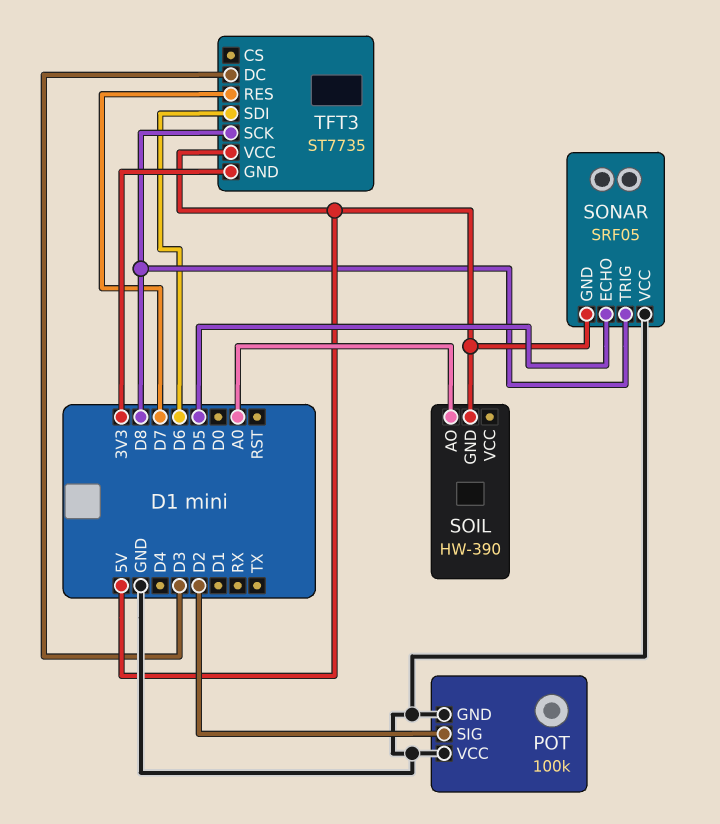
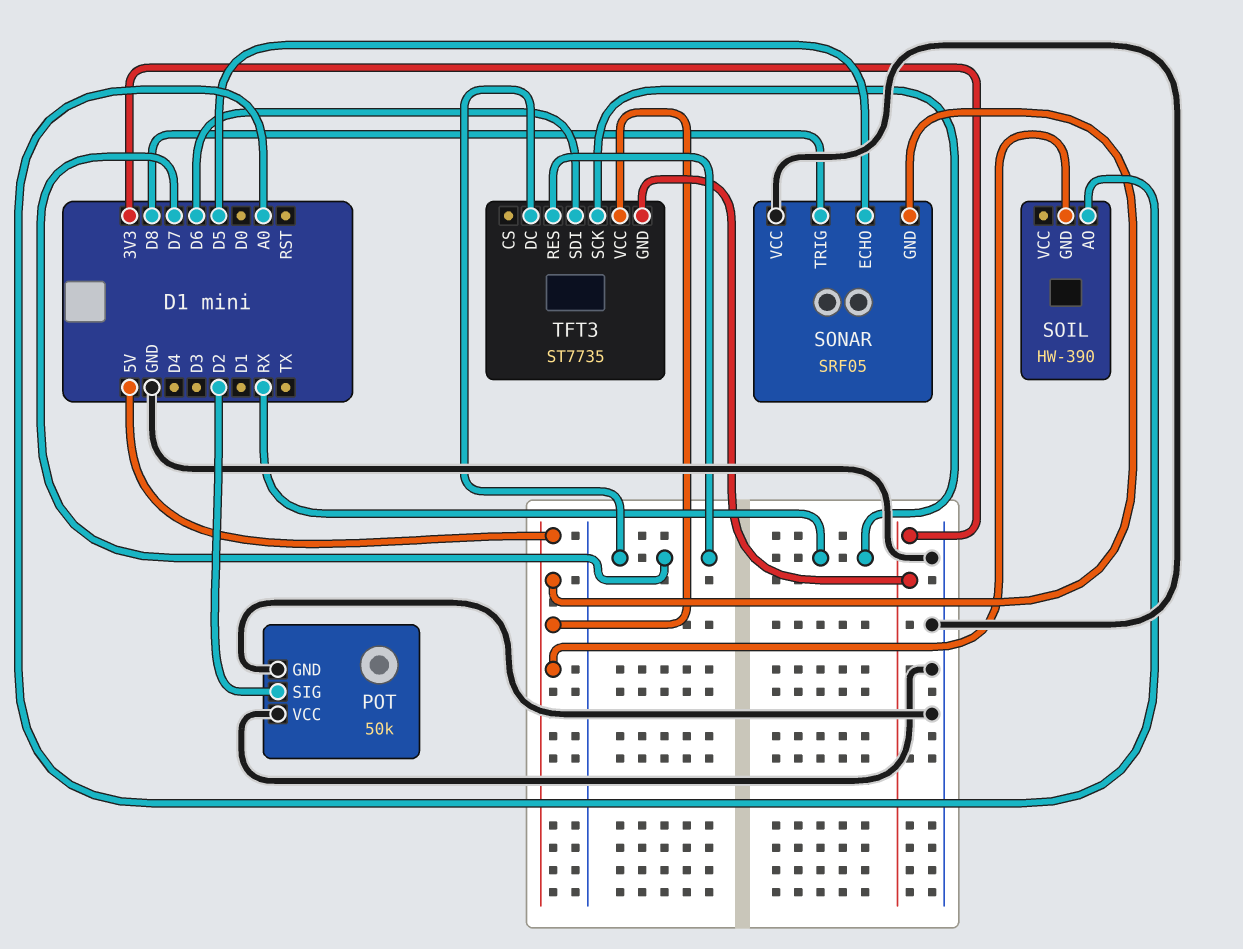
POT: 100k -> 50k
TFT3 pin DC: D3 -> D7
TFT3 pin SCK: D8 -> RX

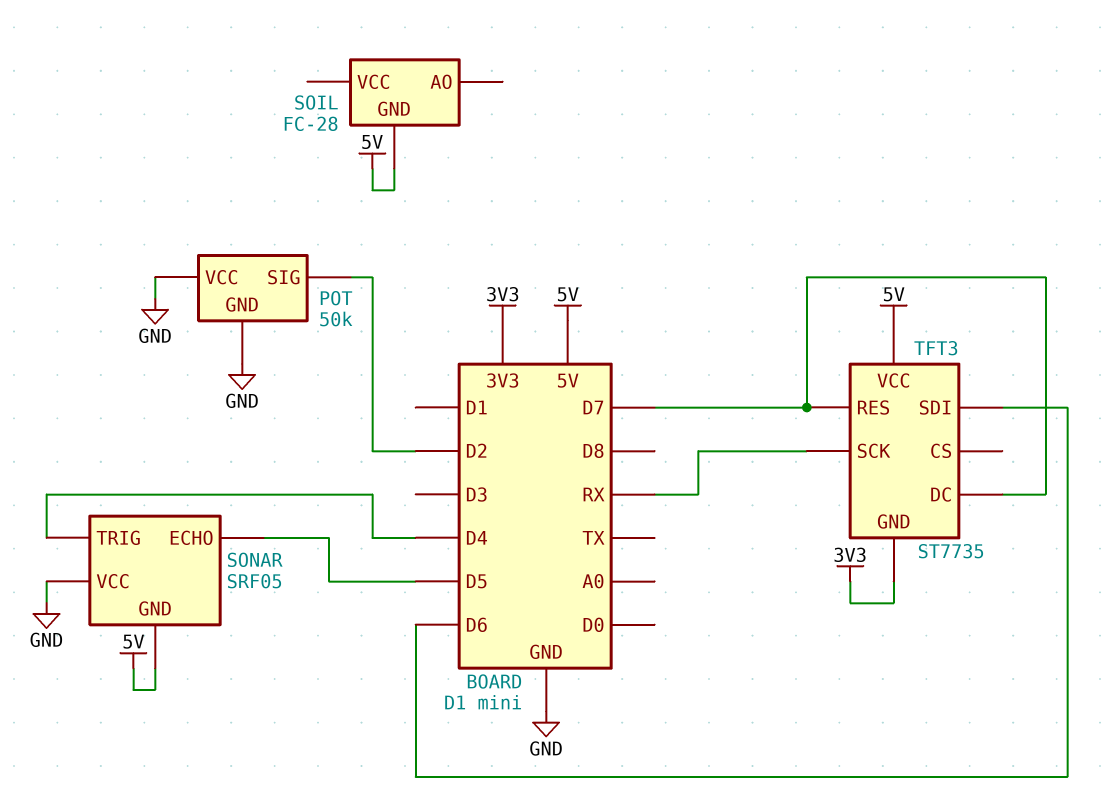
SOIL: HW-390 -> FC-28
SOIL pin AO: A0 -> none
SONAR pin TRIG: D8 -> D4

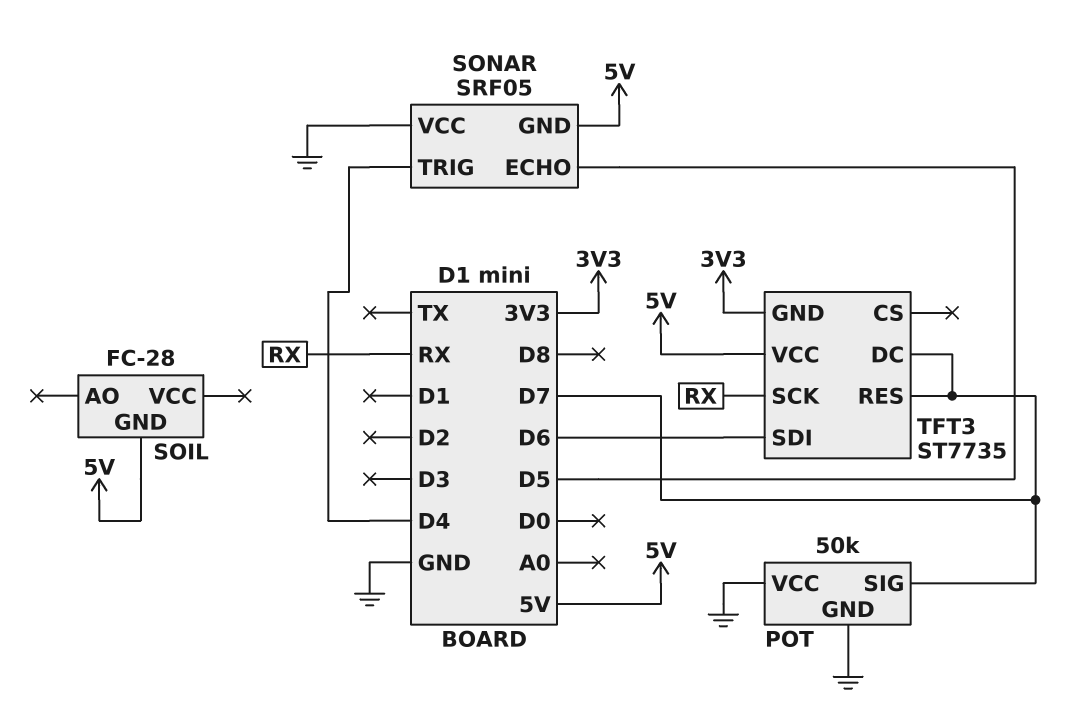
POT pin SIG: D2 -> D7

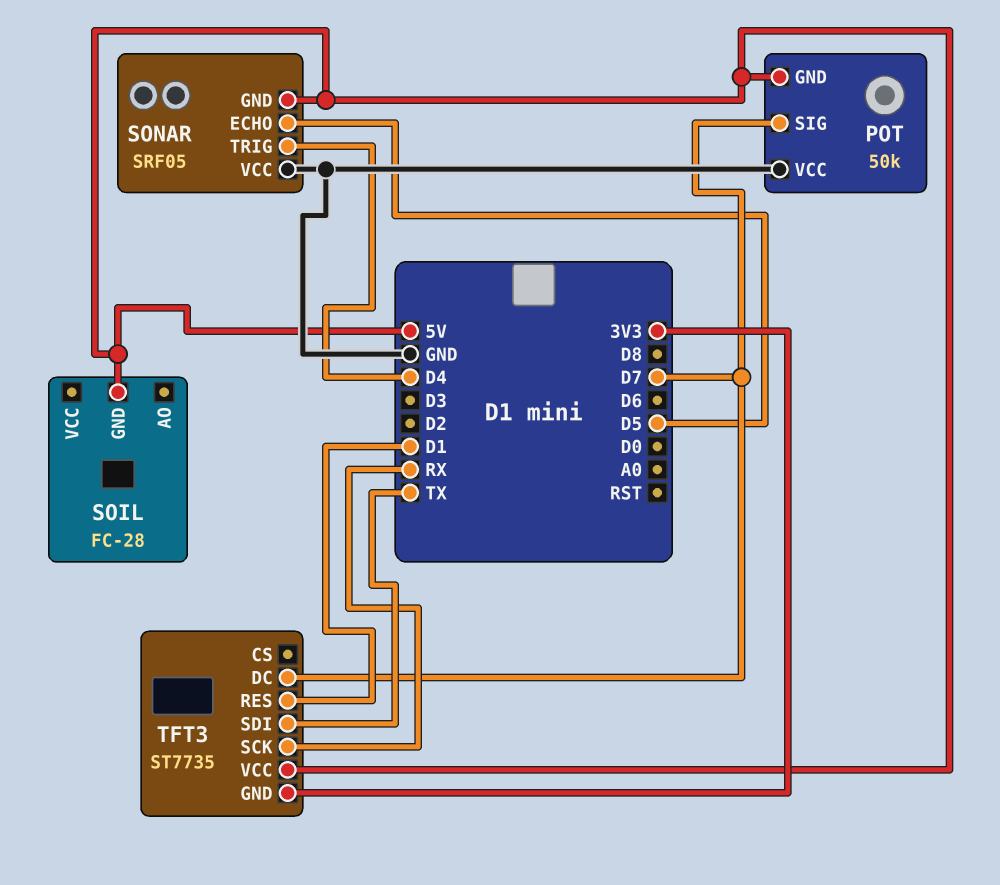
POT pin GND: GND -> 5V
TFT3 pin RES: D7 -> D1
TFT3 pin SDI: D6 -> TX

